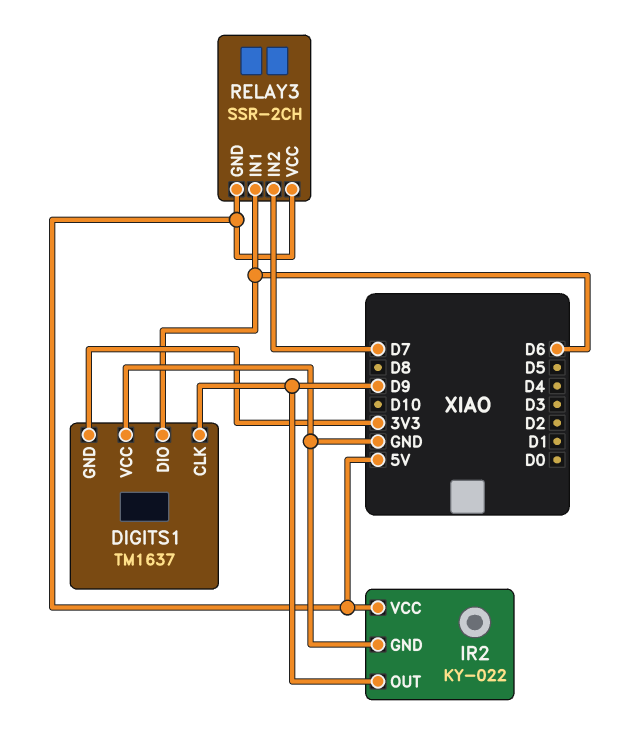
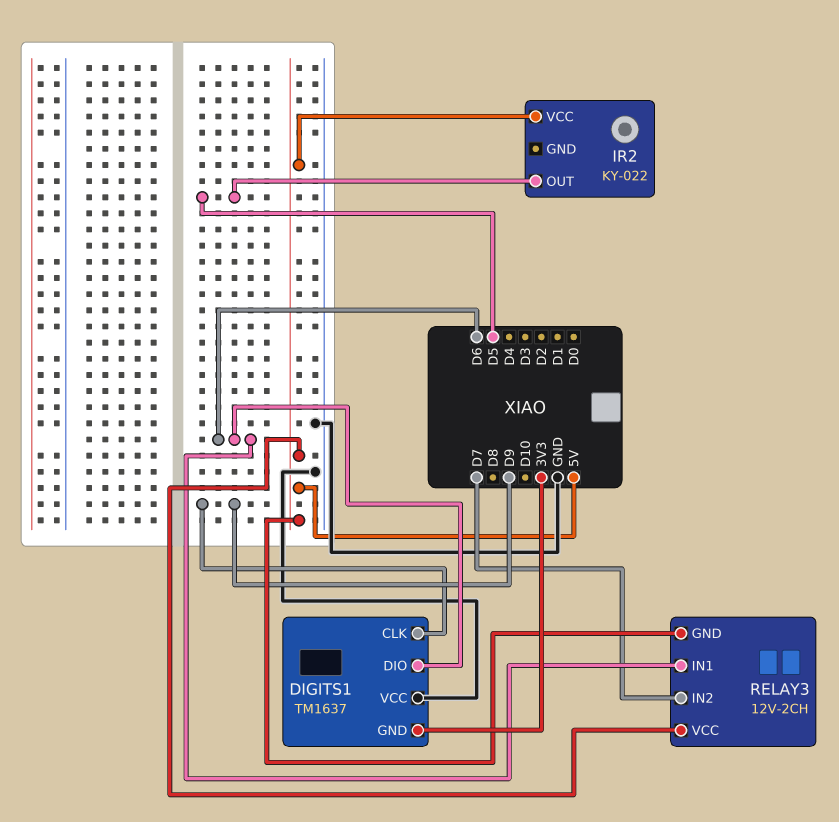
IR2 pin GND: GND -> none
IR2 pin OUT: D9 -> D5
RELAY3: SSR-2CH -> 12V-2CH

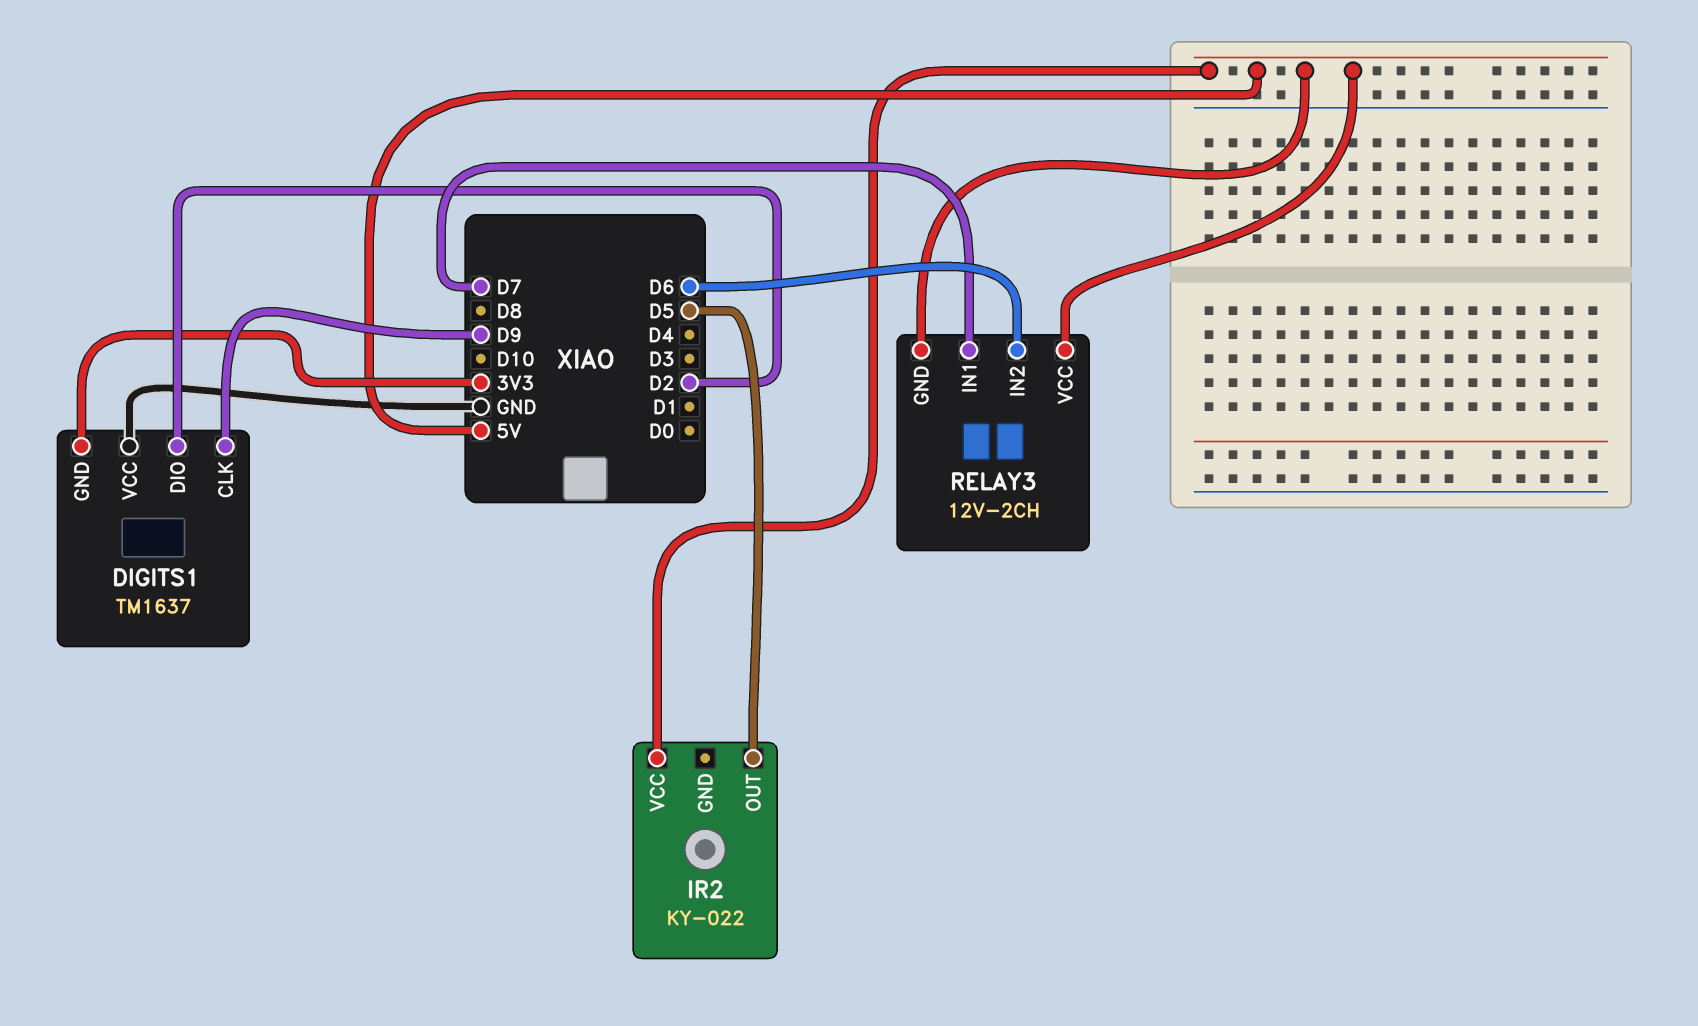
DIGITS1 pin DIO: D6 -> D2
RELAY3 pin IN1: D6 -> D7
RELAY3 pin IN2: D7 -> D6

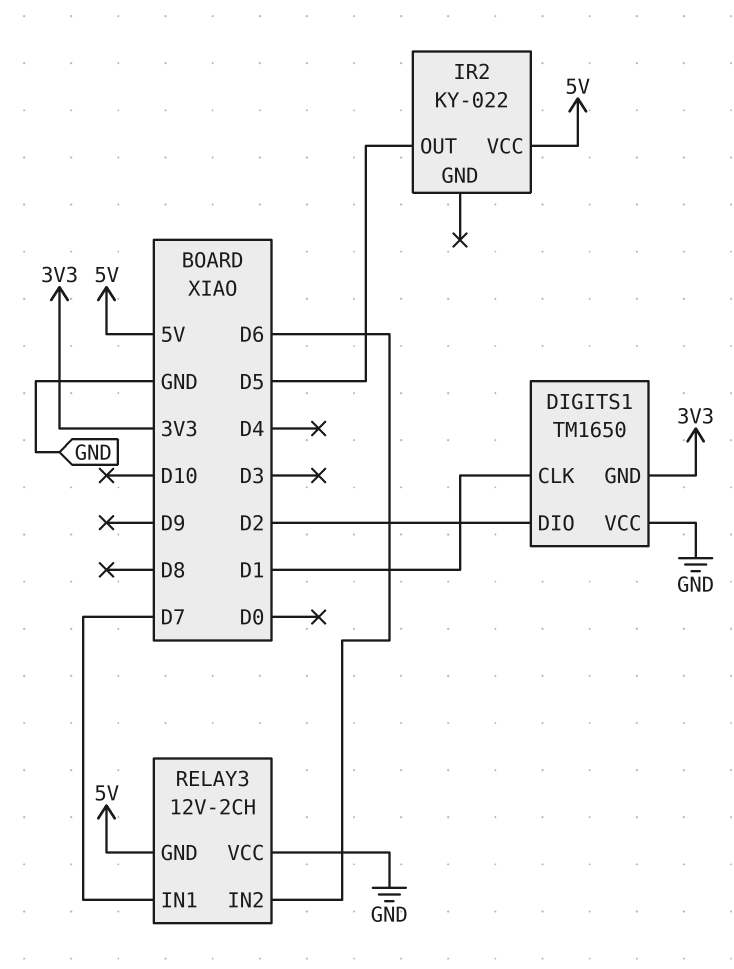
DIGITS1: TM1637 -> TM1650
DIGITS1 pin CLK: D9 -> D1
RELAY3 pin VCC: 5V -> GND

